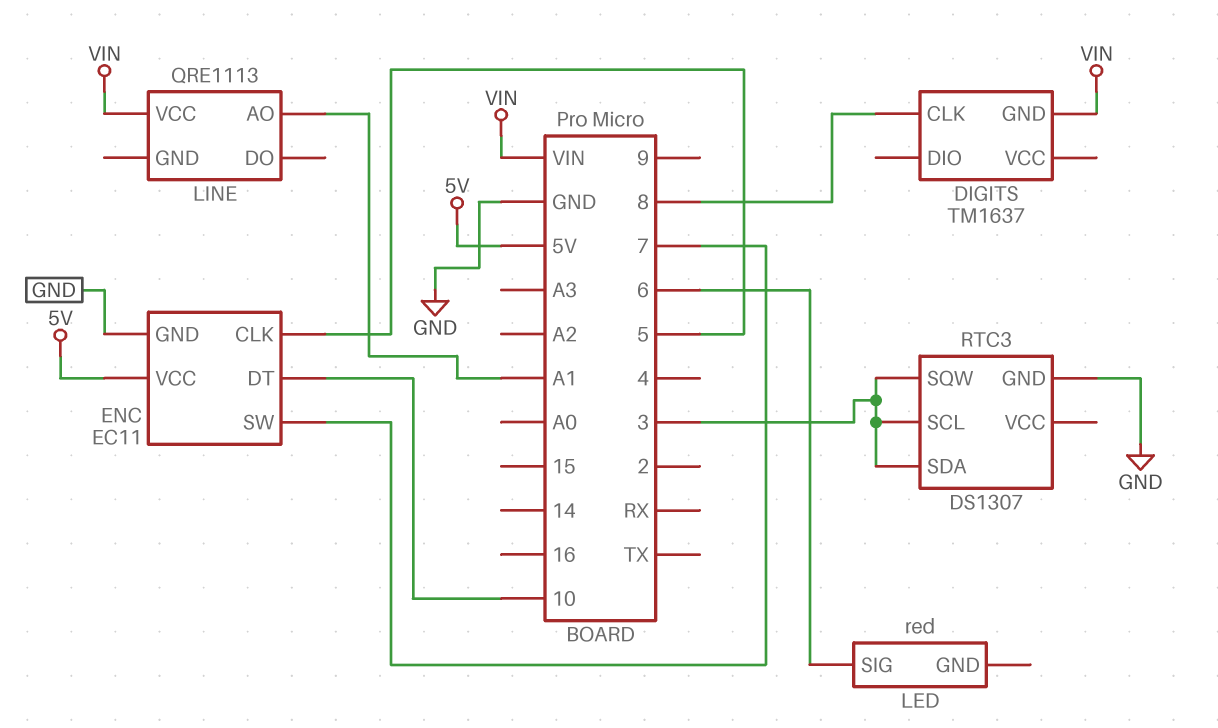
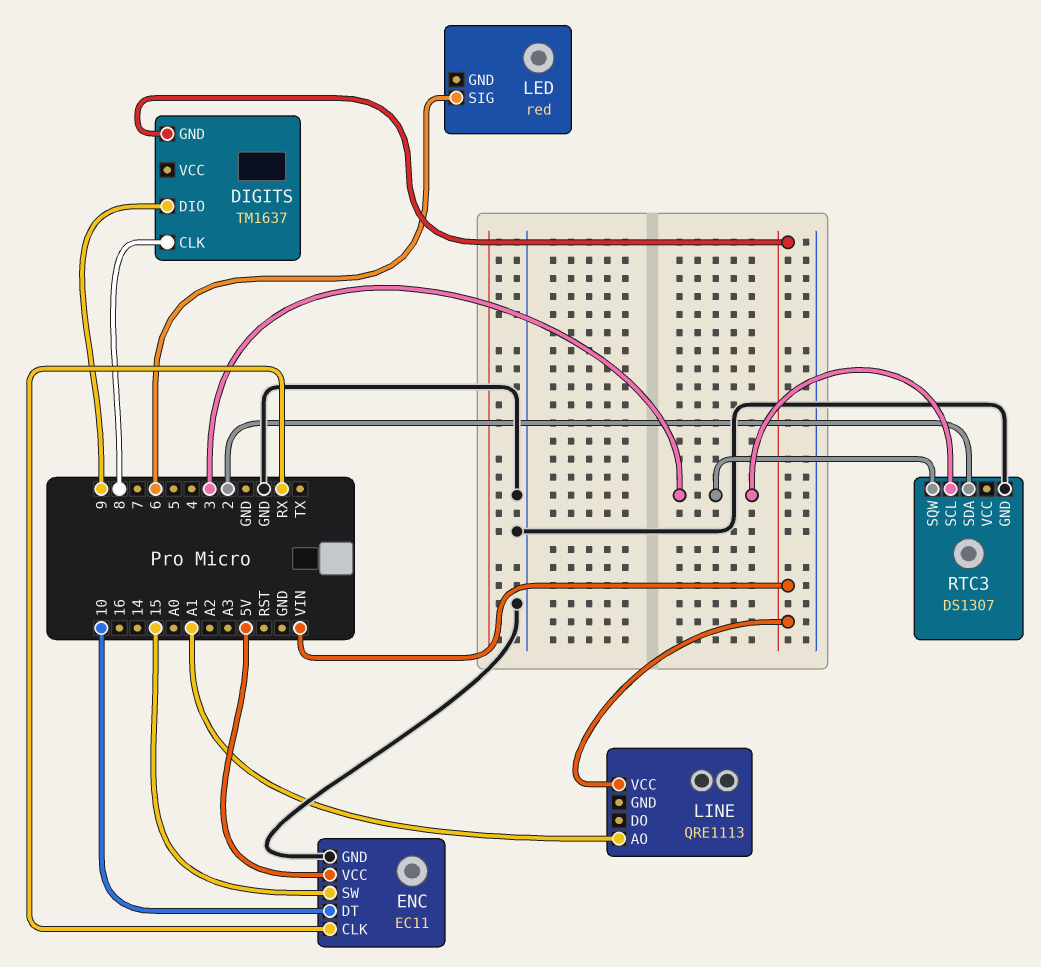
DIGITS pin DIO: none -> 9
ENC pin CLK: 5 -> RX
ENC pin SW: 7 -> 15
RTC3 pin SDA: 3 -> 2

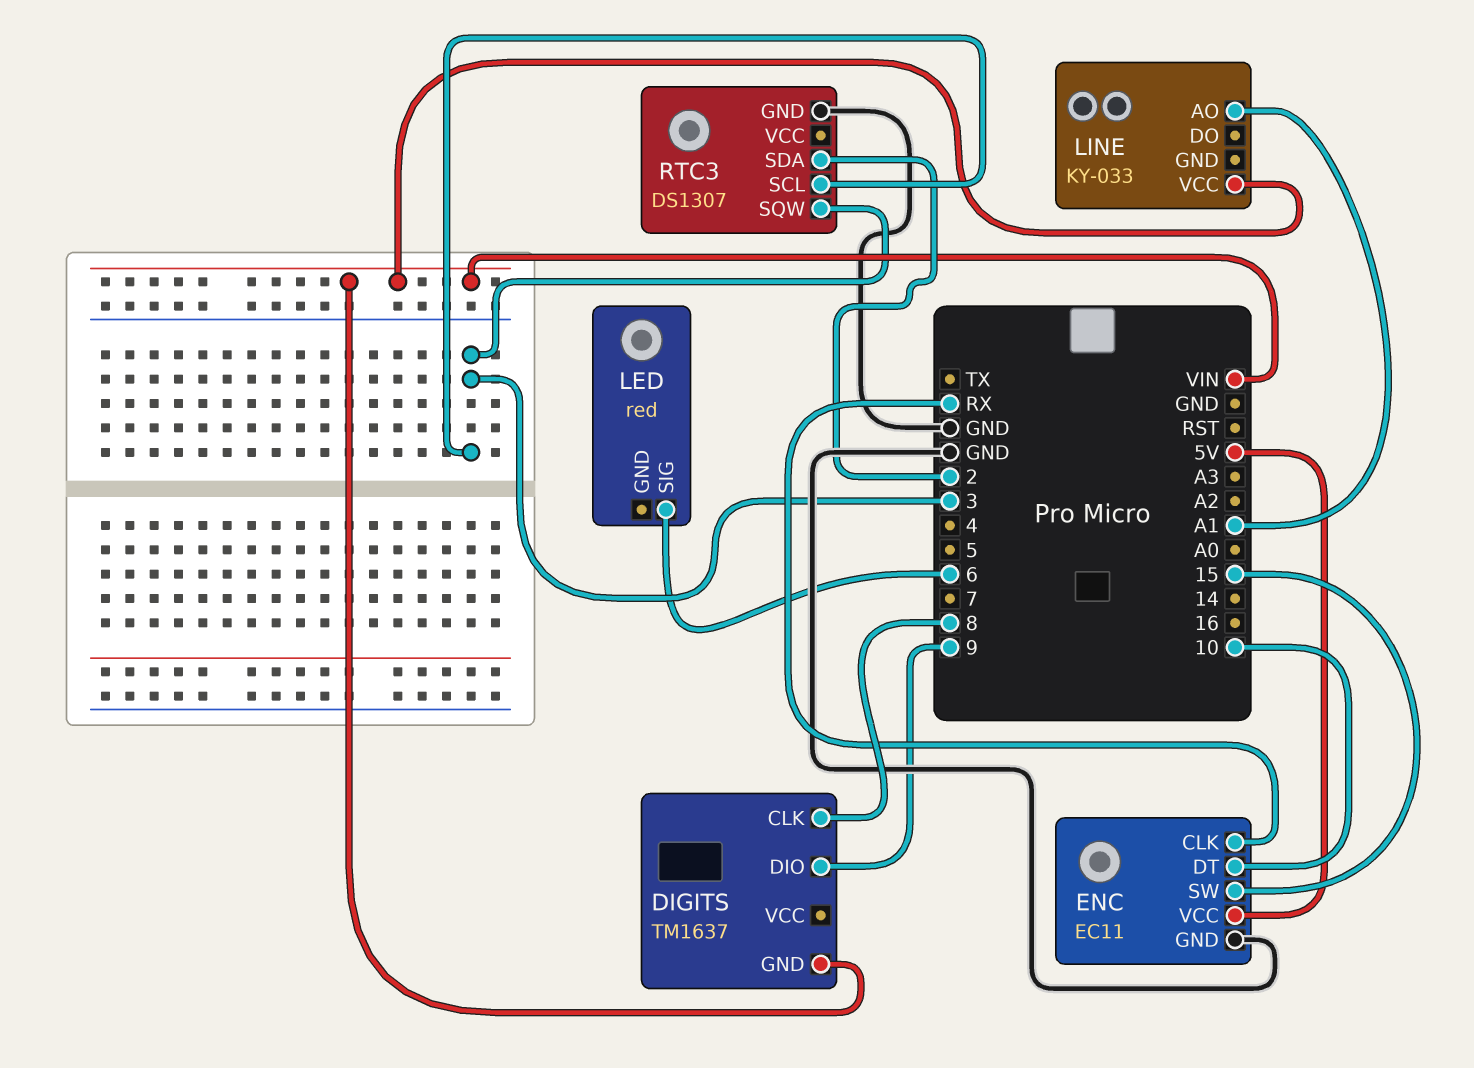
LINE: QRE1113 -> KY-033

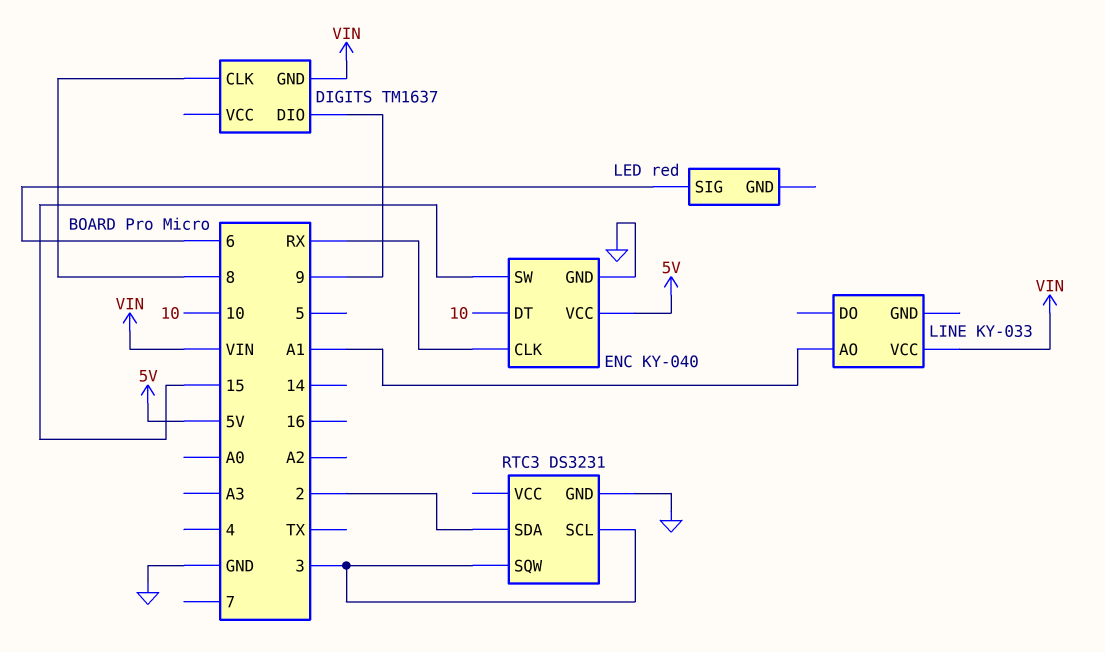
ENC: EC11 -> KY-040
RTC3: DS1307 -> DS3231

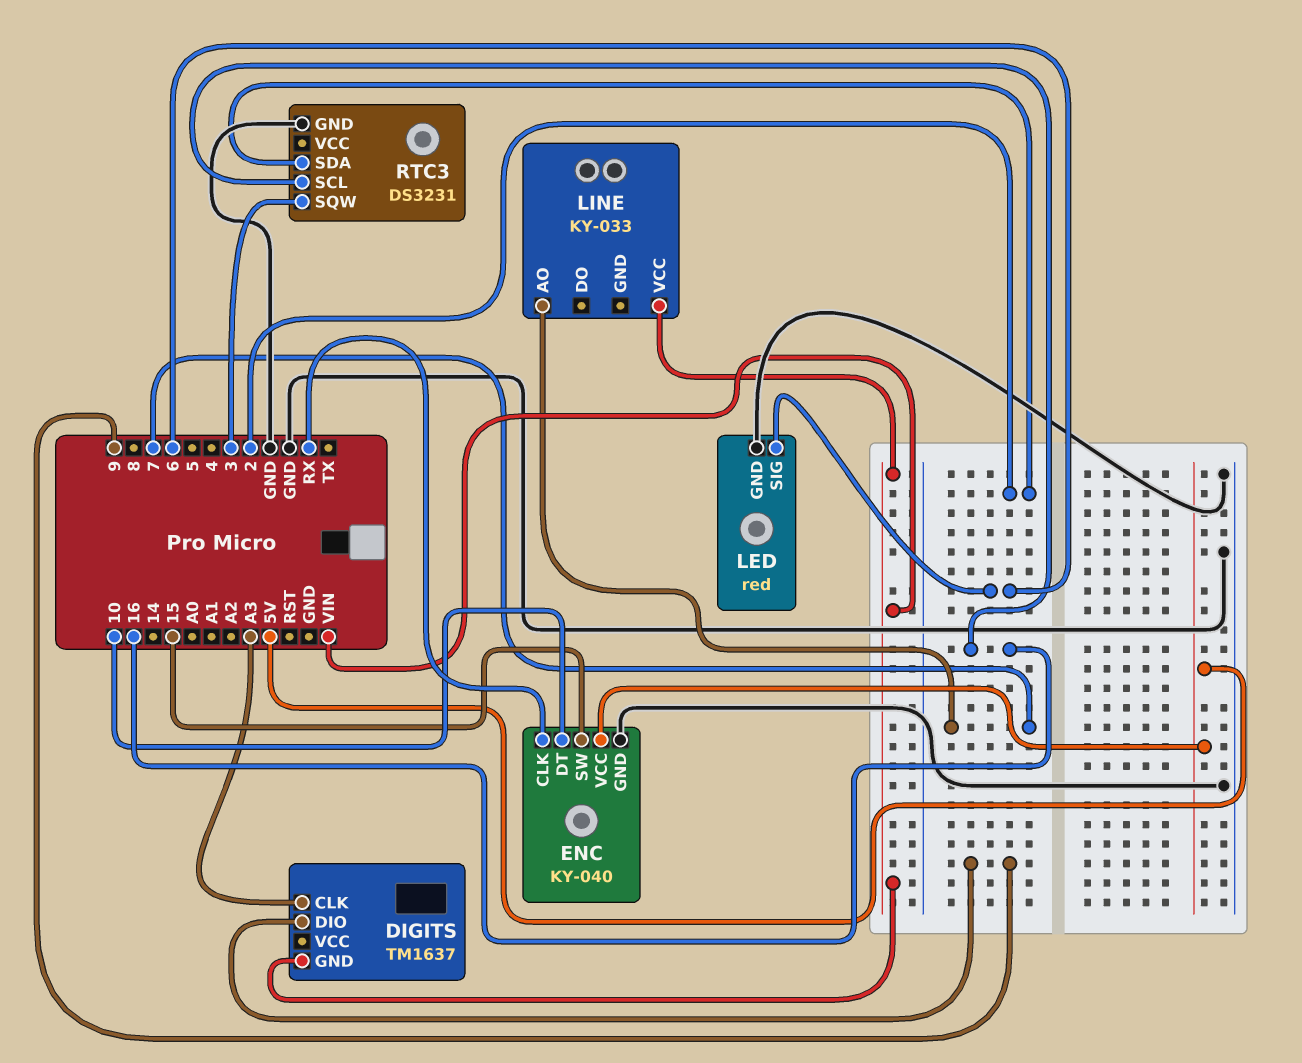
DIGITS pin CLK: 8 -> A3
LED pin GND: none -> GND
LINE pin AO: A1 -> 7
RTC3 pin SCL: 3 -> 16

